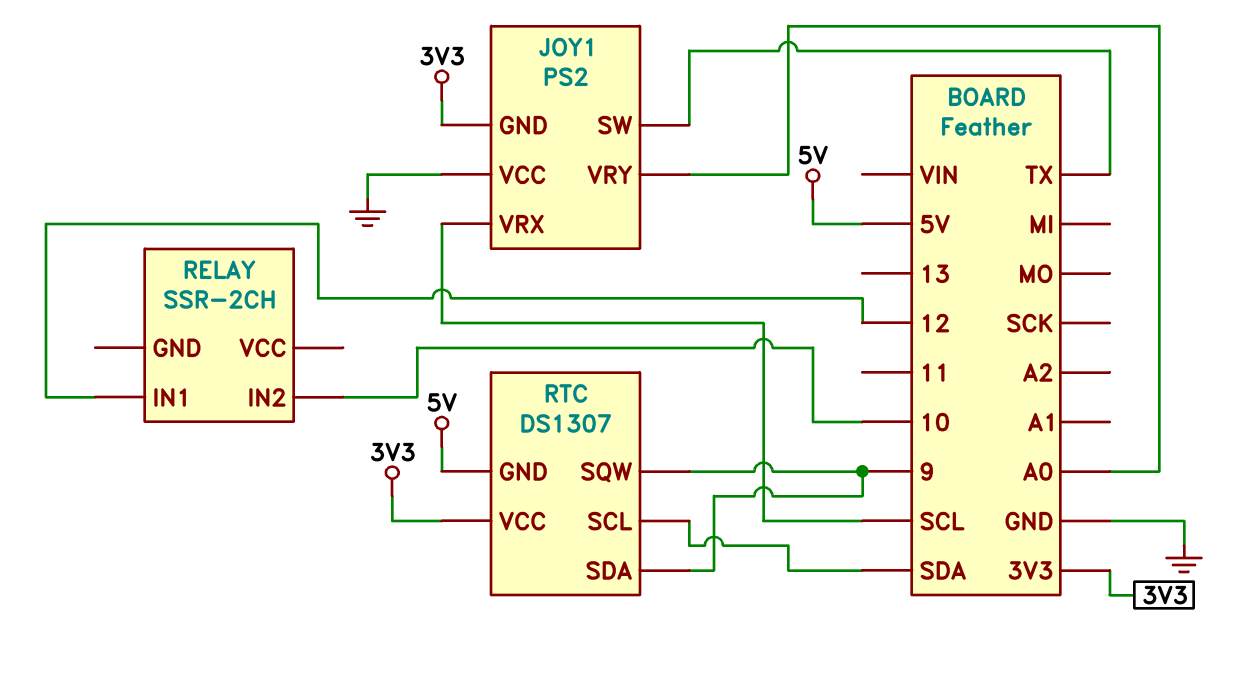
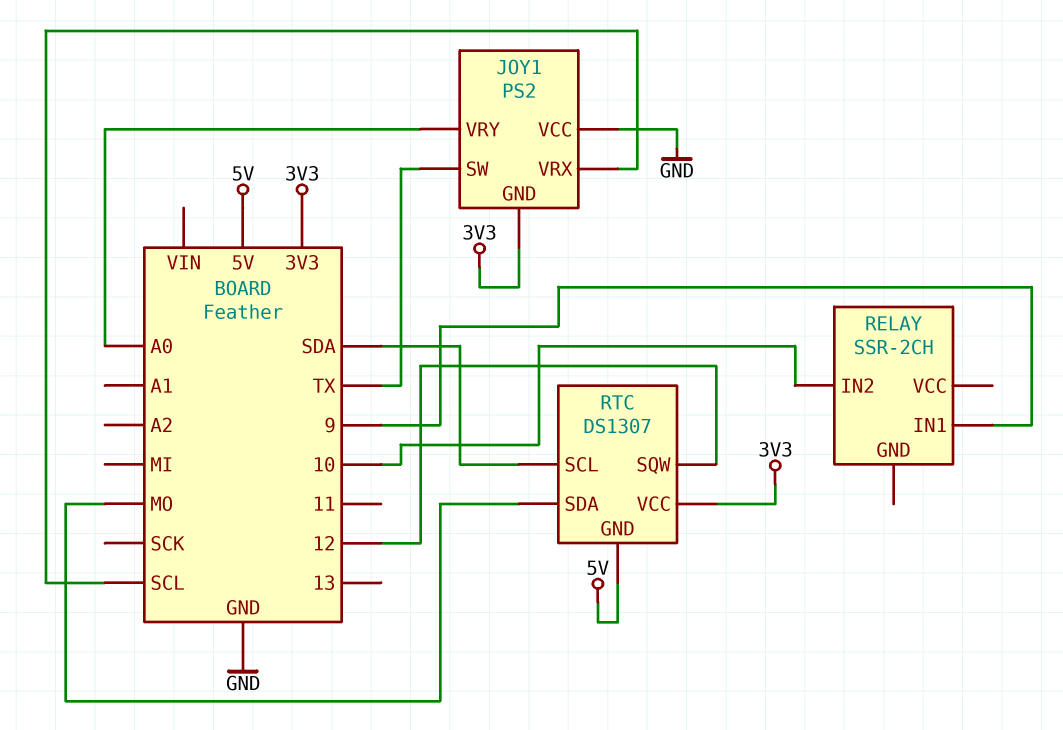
RELAY pin IN1: 12 -> 9
RTC pin SDA: 9 -> MO
RTC pin SQW: 9 -> 12

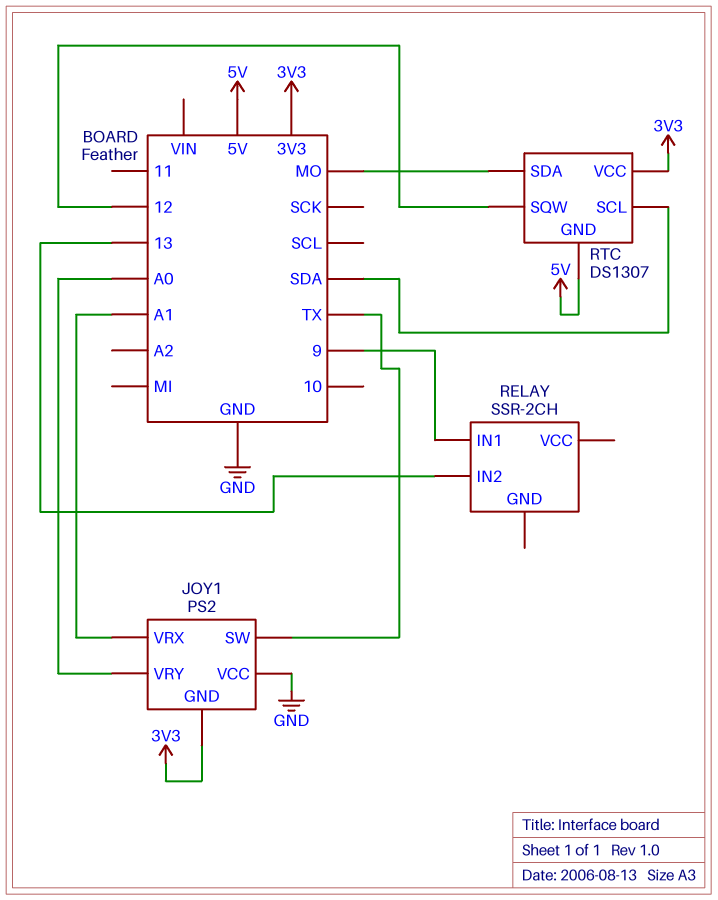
JOY1 pin VRX: SCL -> A1
RELAY pin IN2: 10 -> 13

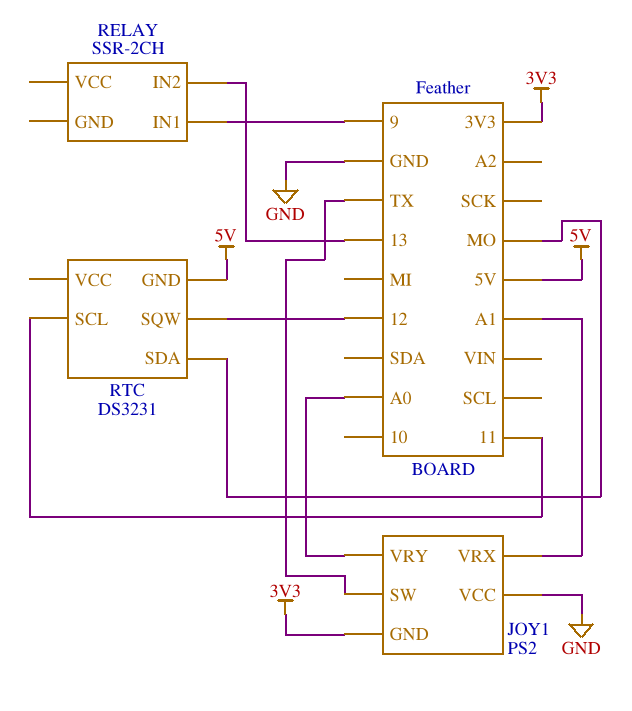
RTC: DS1307 -> DS3231
RTC pin SCL: SDA -> 11
RTC pin VCC: 3V3 -> none

